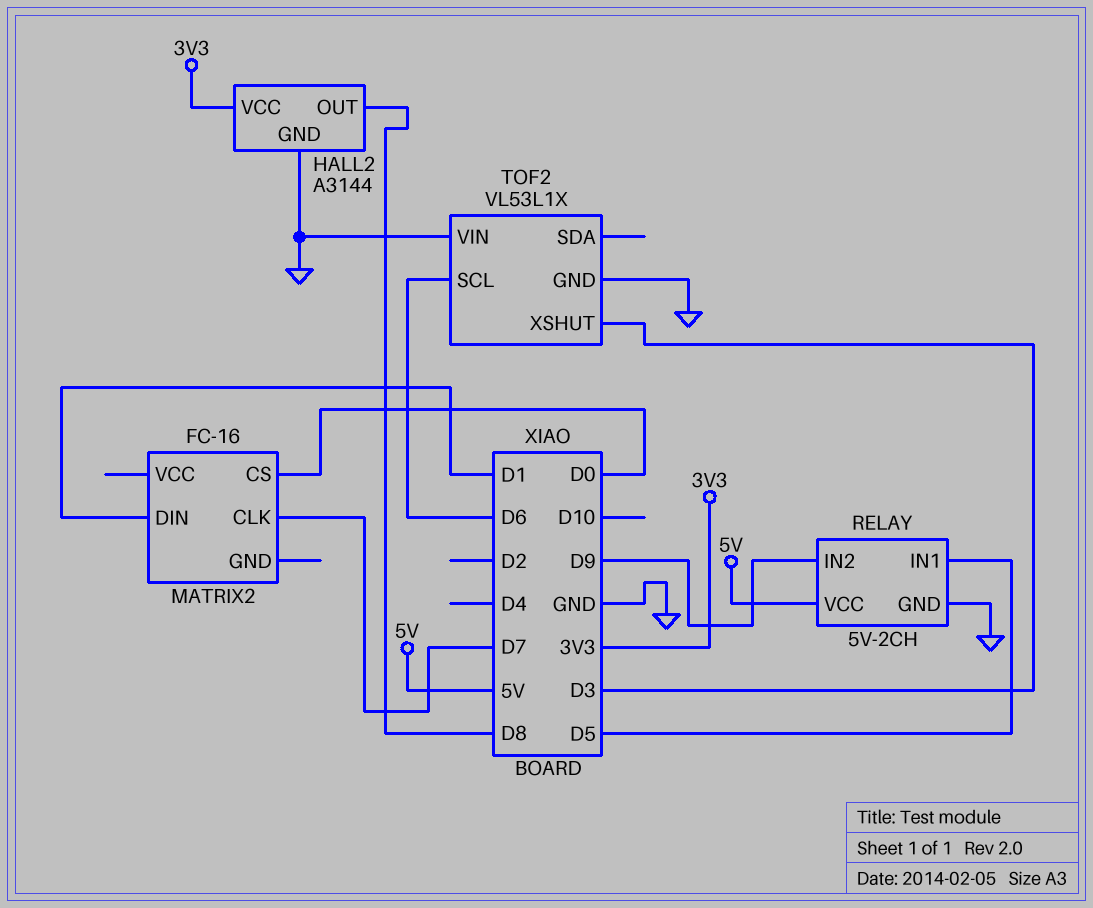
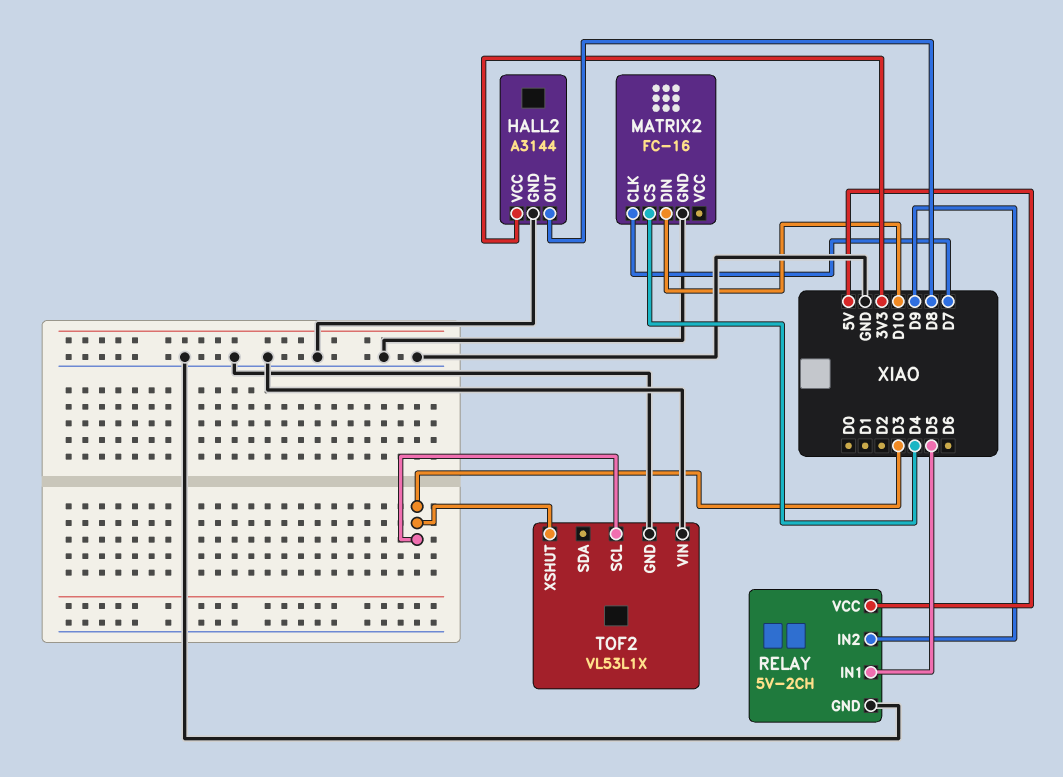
MATRIX2 pin CS: D0 -> D4
MATRIX2 pin DIN: D1 -> D10
MATRIX2 pin GND: none -> GND
TOF2 pin SCL: D6 -> D3

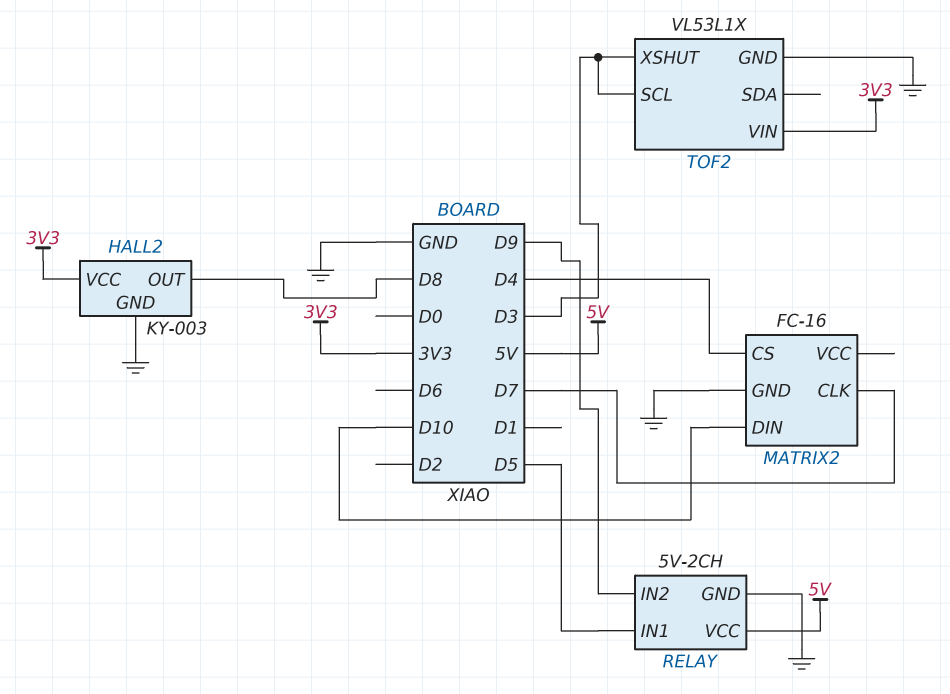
HALL2: A3144 -> KY-003
TOF2 pin VIN: GND -> 3V3

